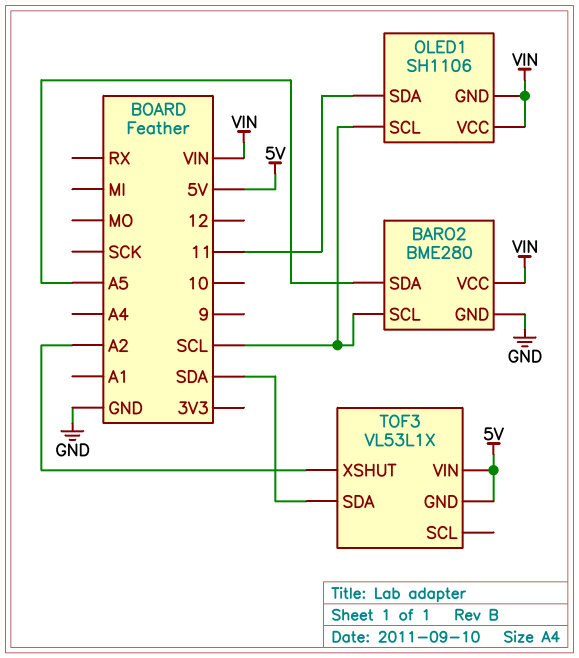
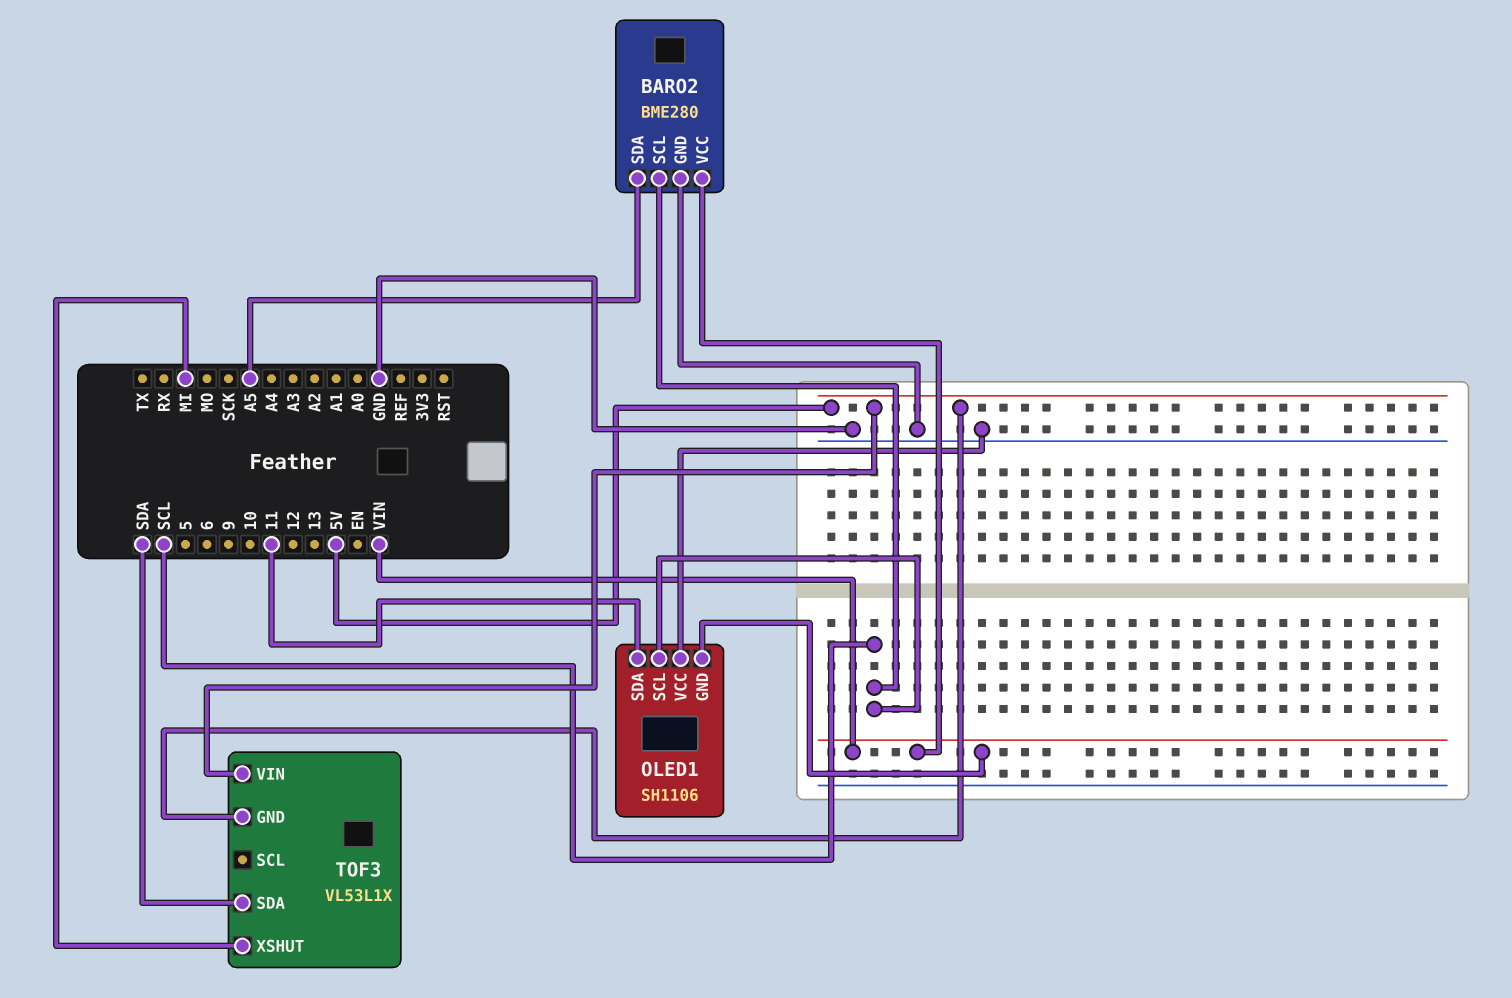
OLED1 pin VCC: VIN -> GND
TOF3 pin XSHUT: A2 -> MI

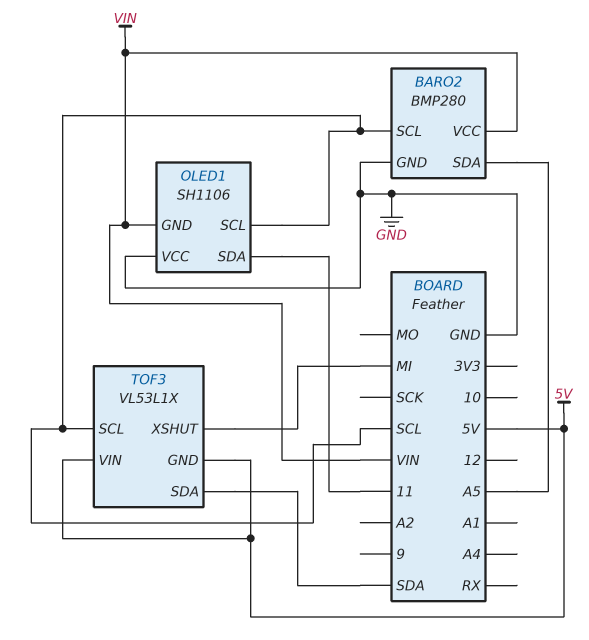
BARO2: BME280 -> BMP280
TOF3 pin SCL: none -> SCL

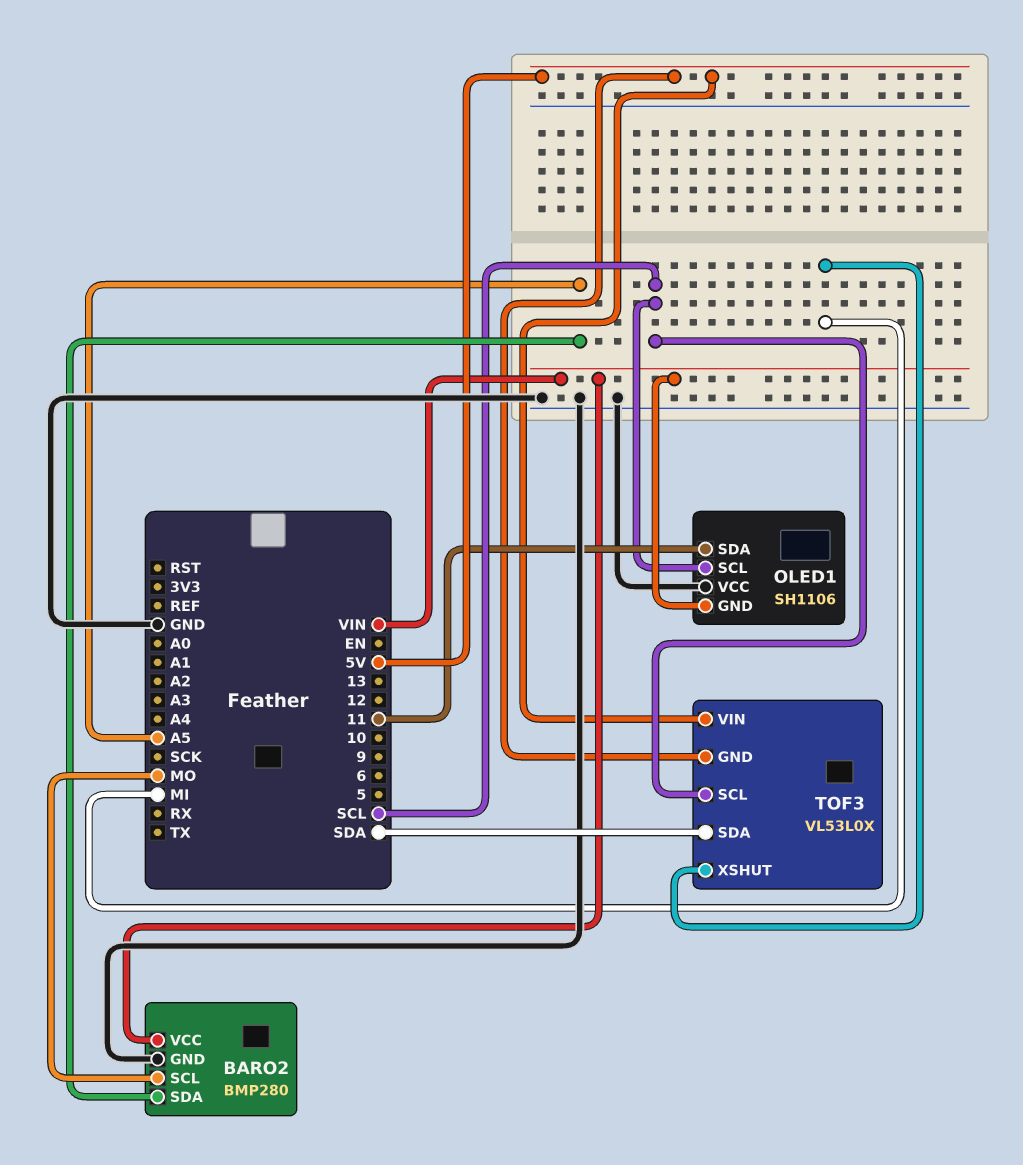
BARO2 pin SCL: SCL -> MO
TOF3: VL53L1X -> VL53L0X

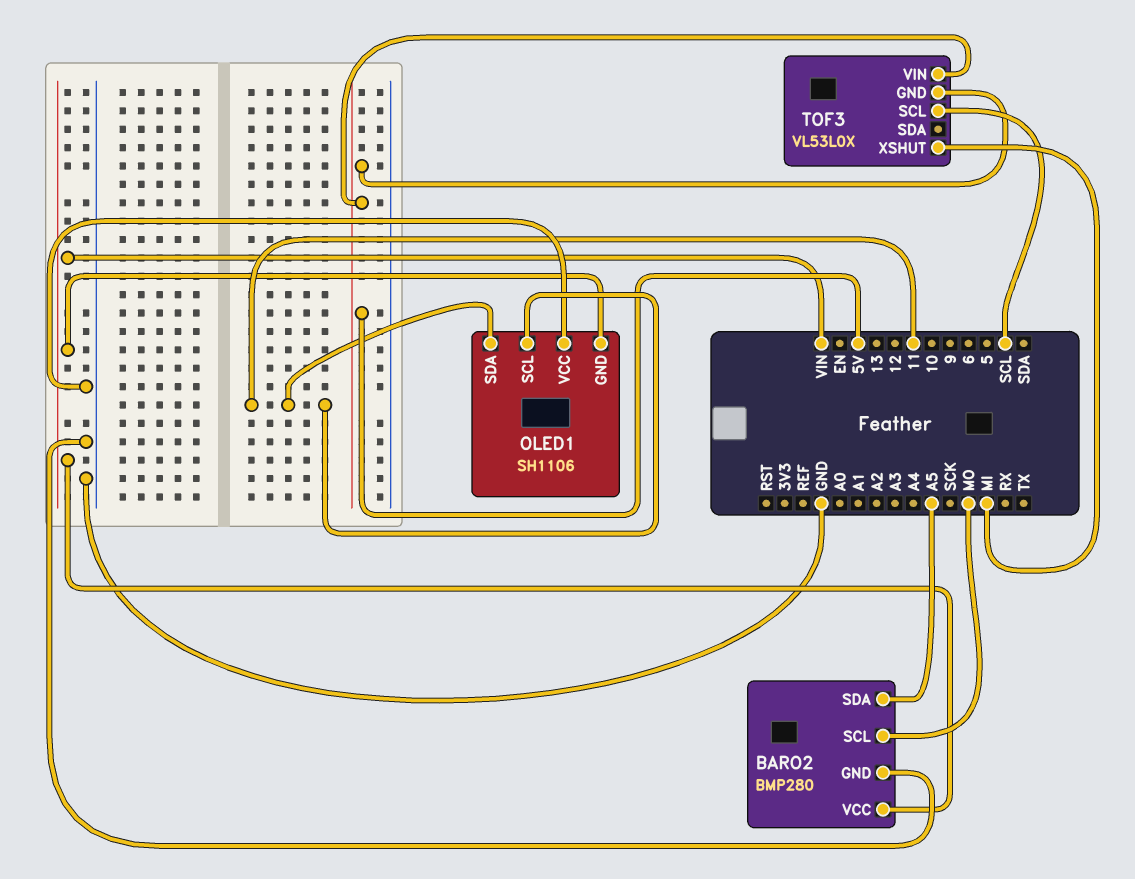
OLED1 pin SCL: SCL -> 11
TOF3 pin SDA: SDA -> none

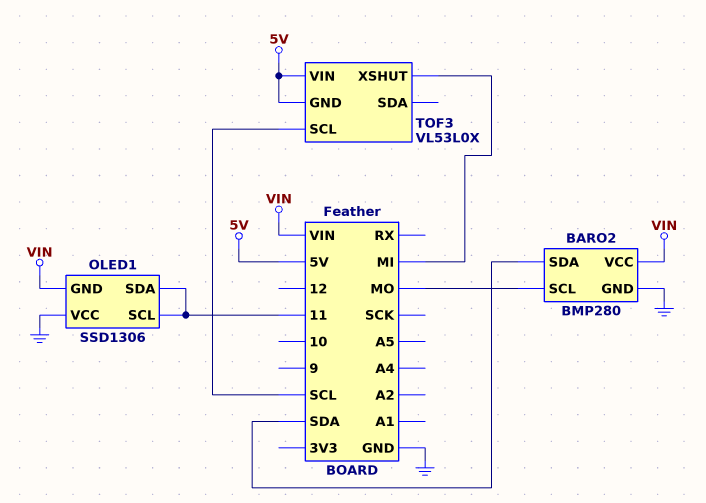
BARO2 pin SDA: A5 -> SDA
OLED1: SH1106 -> SSD1306

